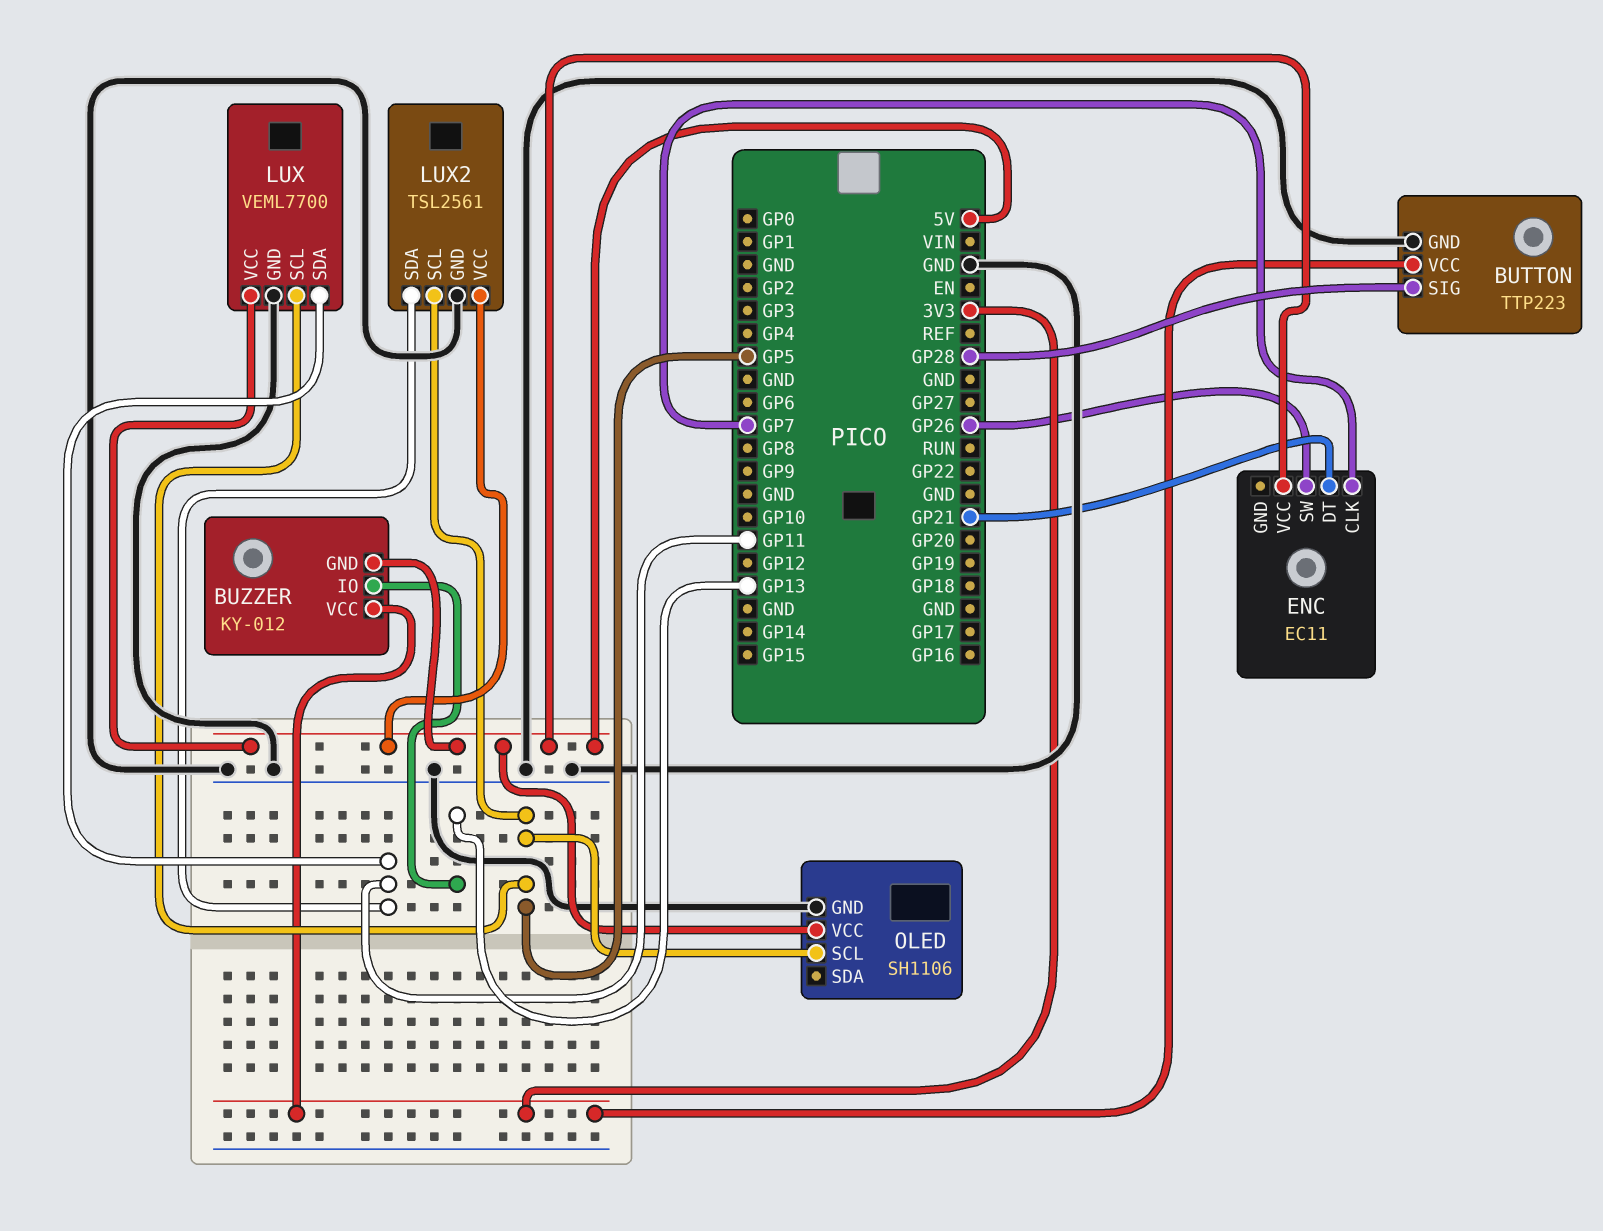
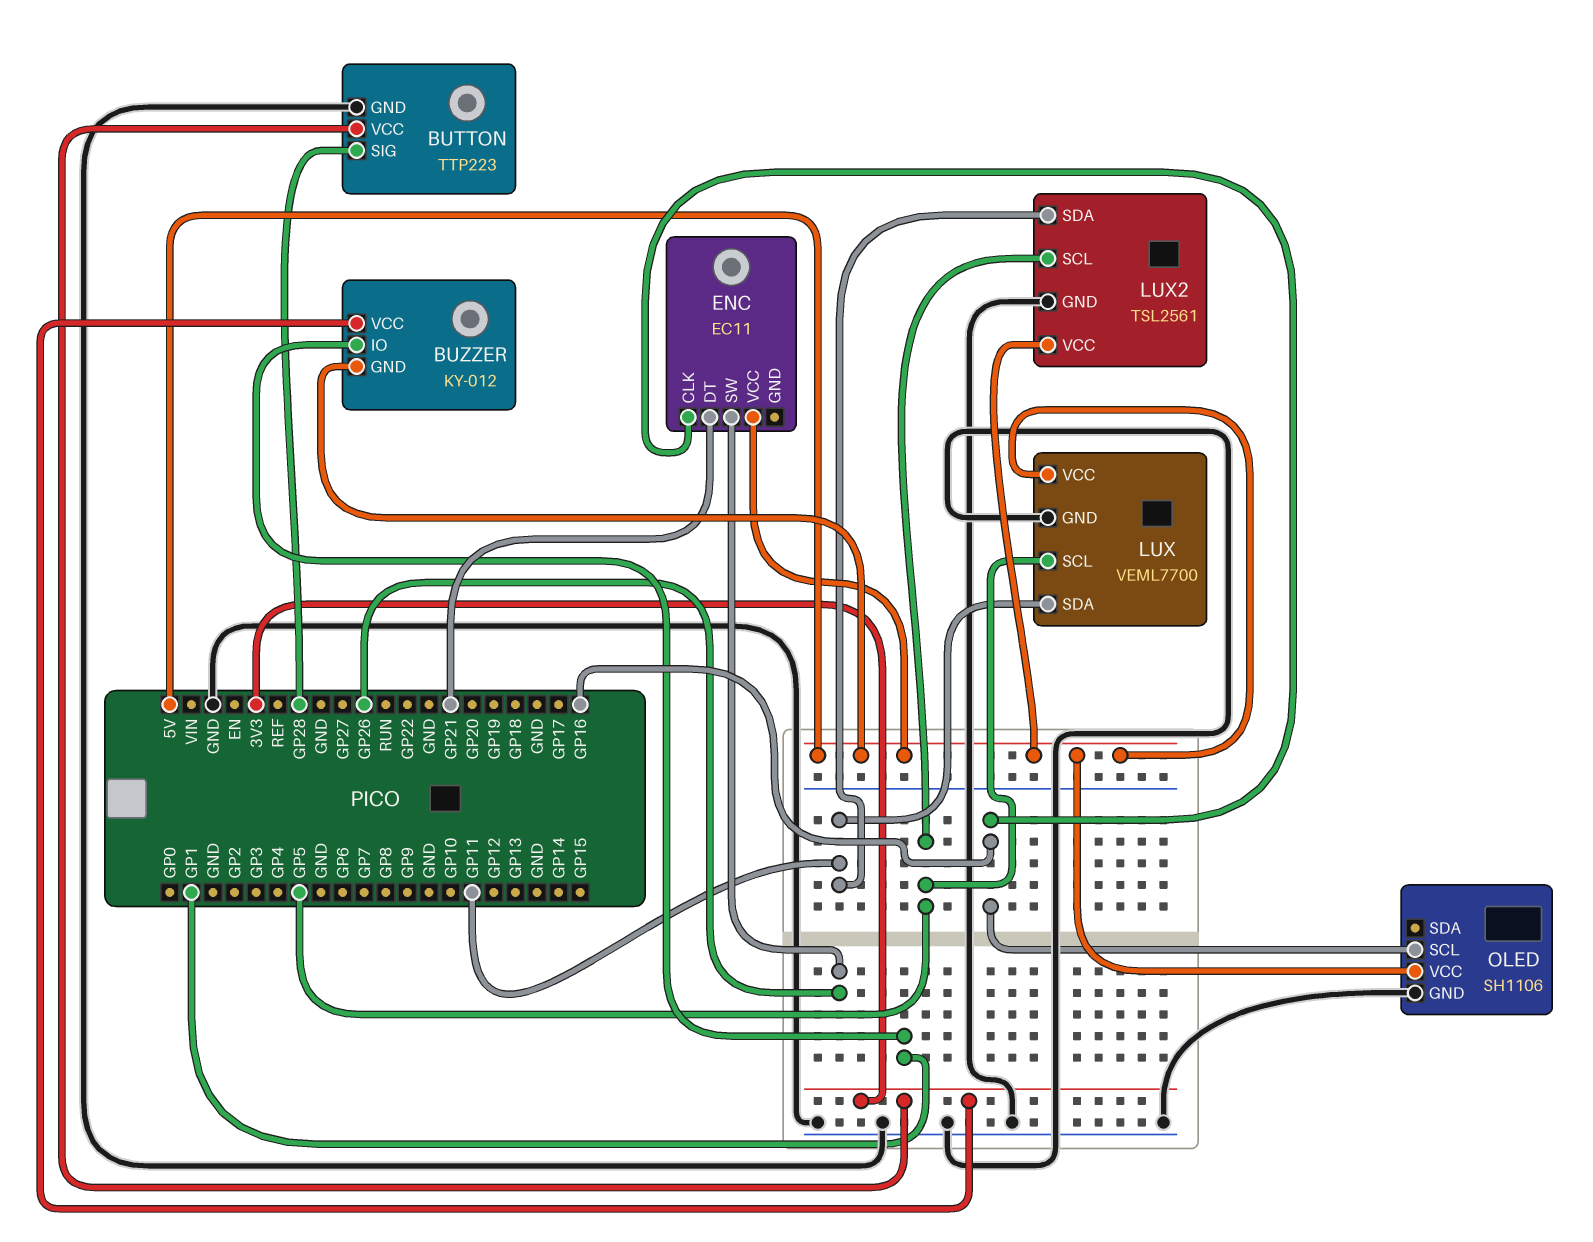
BUZZER pin IO: GP13 -> GP1
ENC pin CLK: GP7 -> GP16
OLED pin SCL: GP5 -> GP16

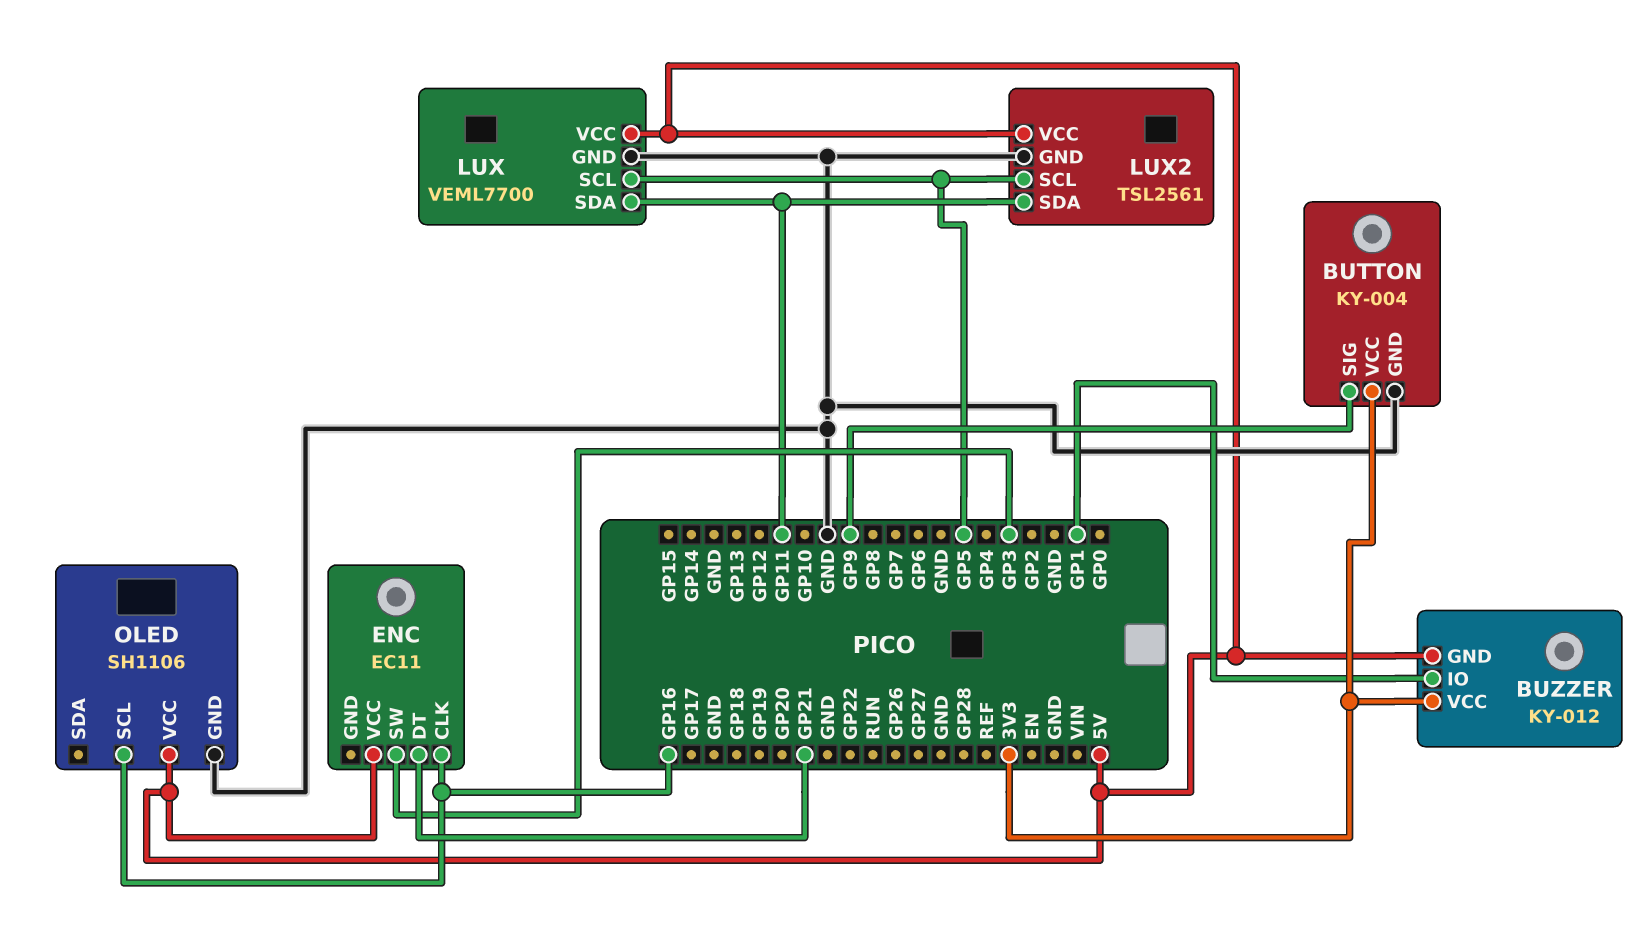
BUTTON: TTP223 -> KY-004
BUTTON pin SIG: GP28 -> GP9
ENC pin SW: GP26 -> GP3

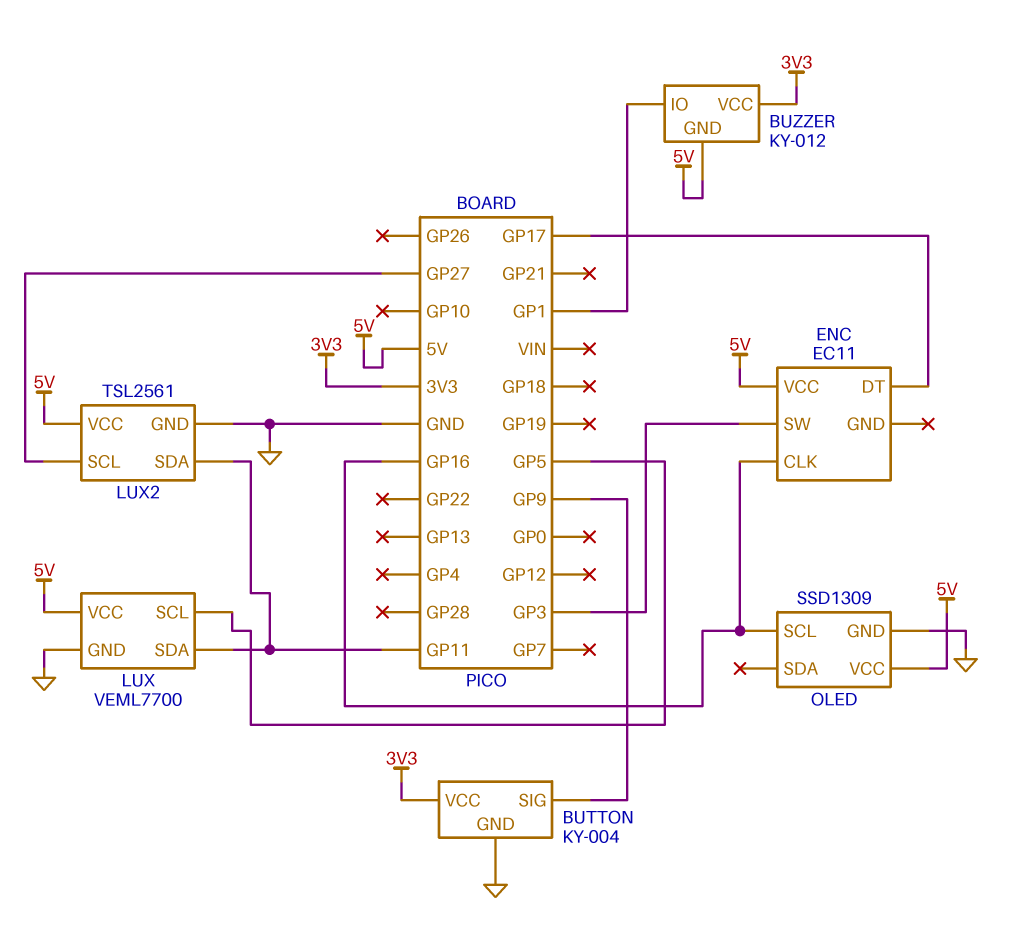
ENC pin DT: GP21 -> GP17
LUX2 pin SCL: GP5 -> GP27
OLED: SH1106 -> SSD1309

